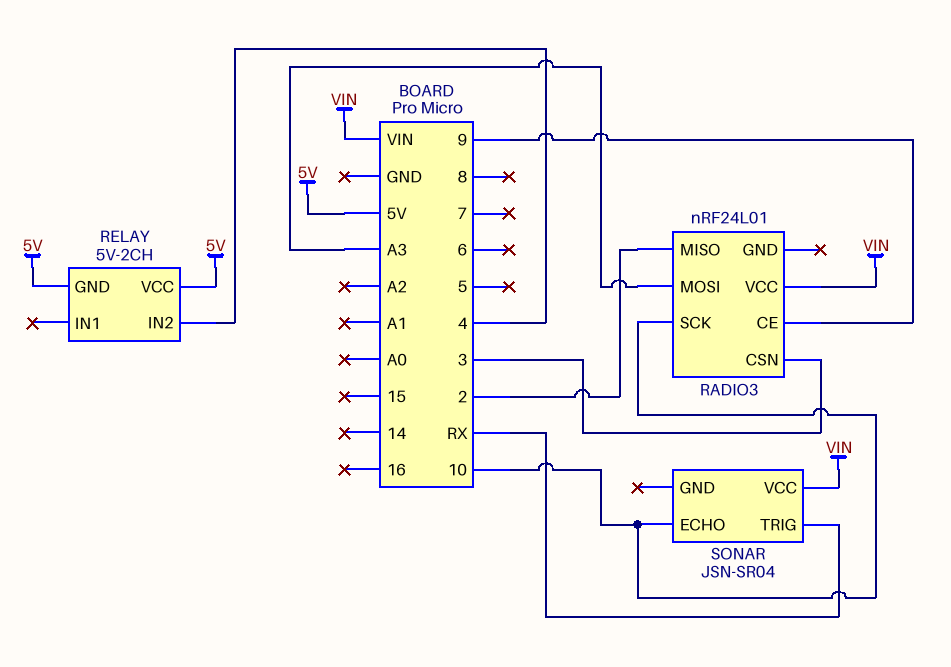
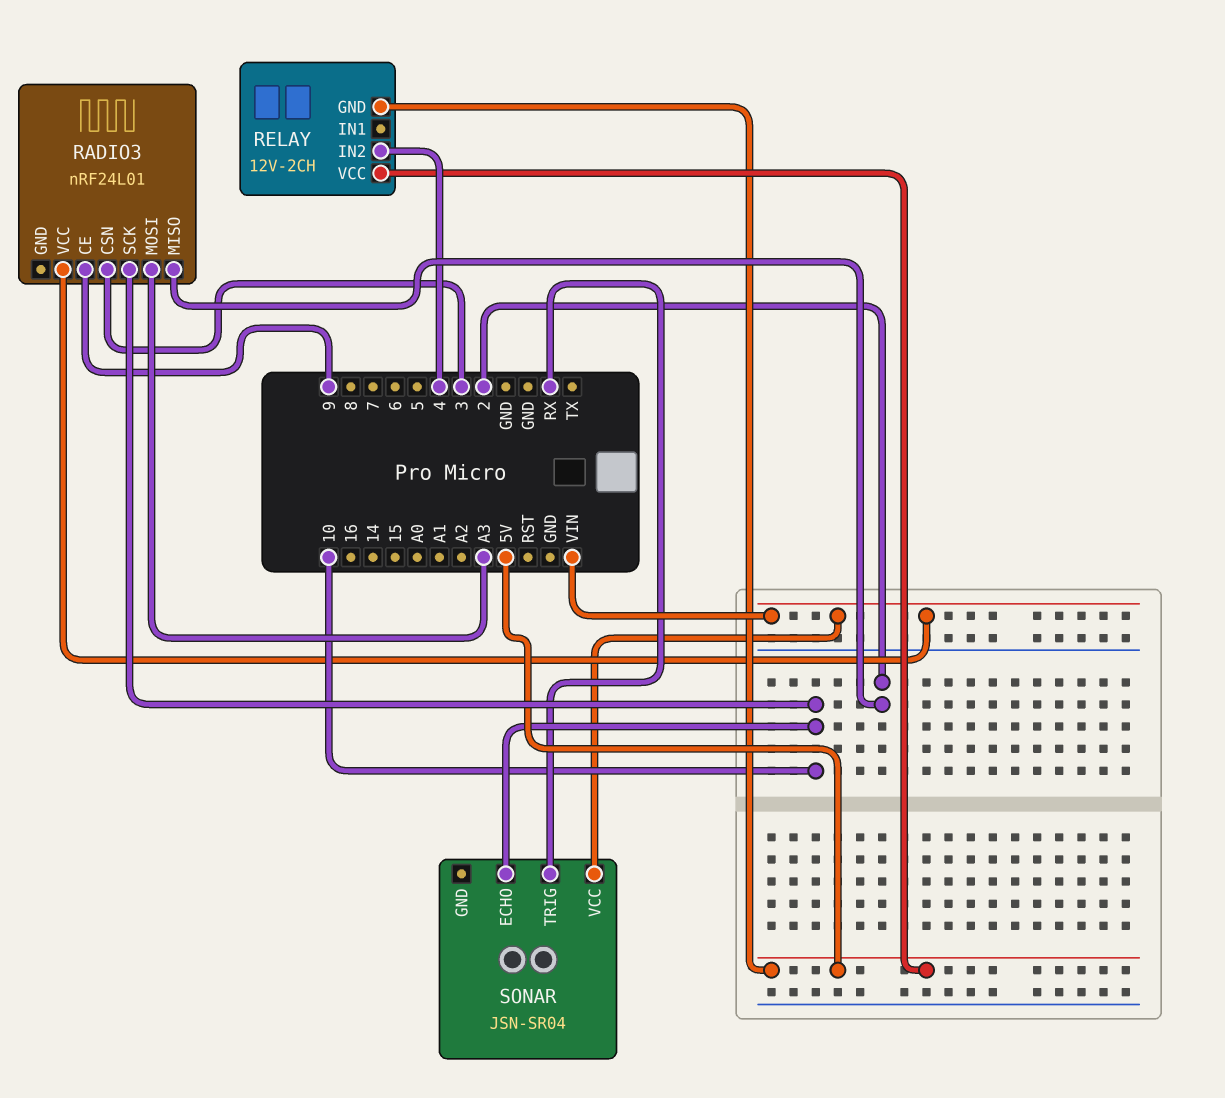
RELAY: 5V-2CH -> 12V-2CH

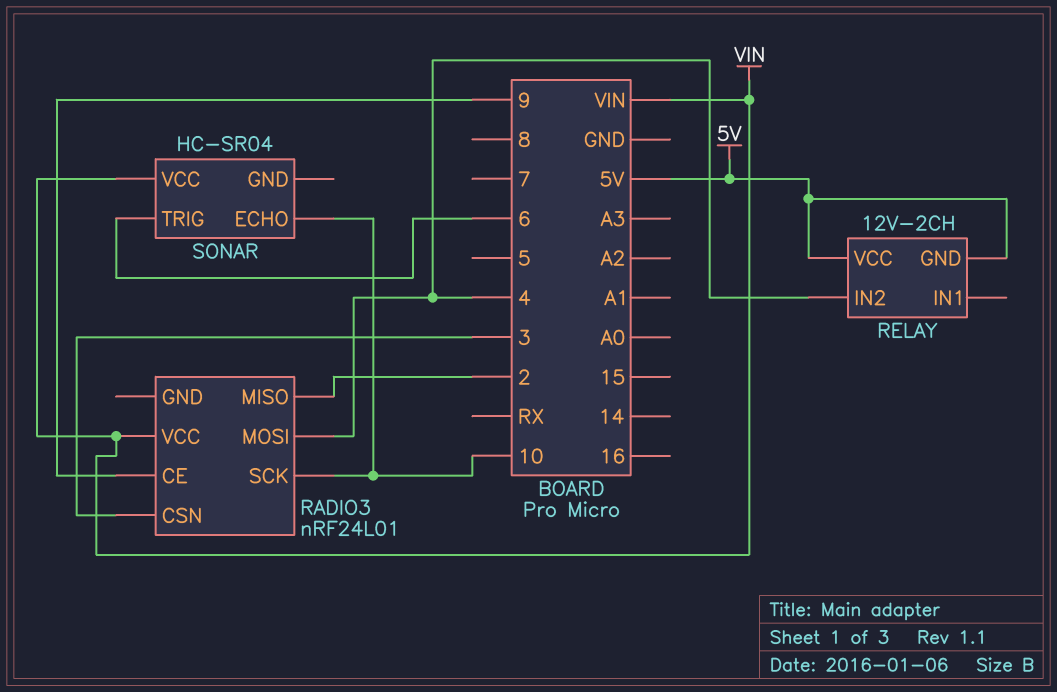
RADIO3 pin MOSI: A3 -> 4
SONAR: JSN-SR04 -> HC-SR04
SONAR pin TRIG: RX -> 6

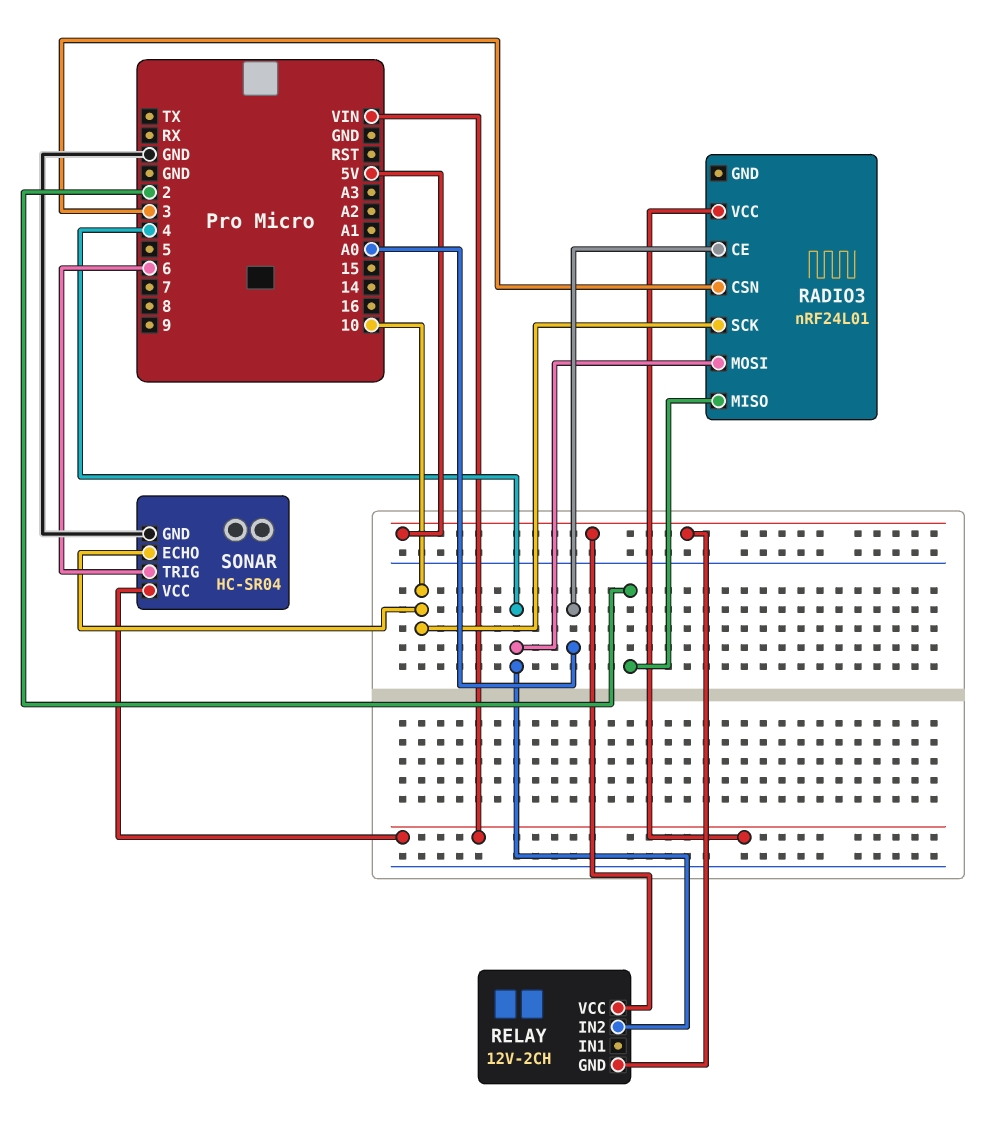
RADIO3 pin CE: 9 -> A0
SONAR pin GND: none -> GND

